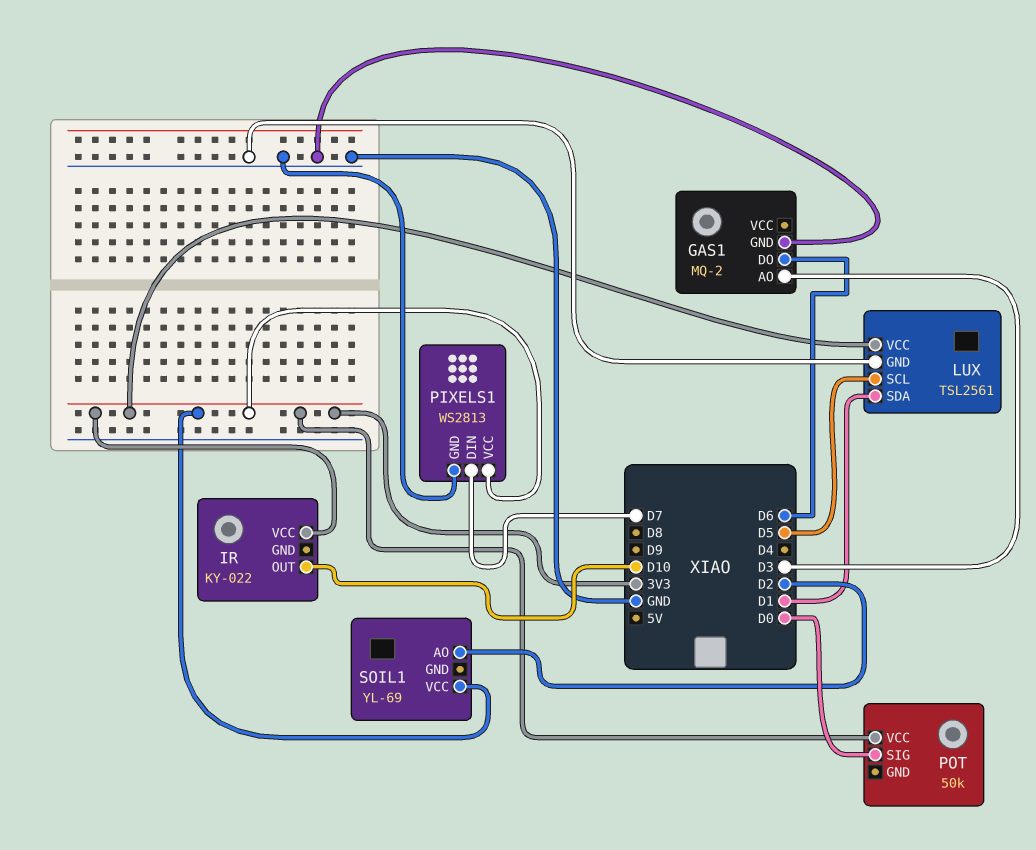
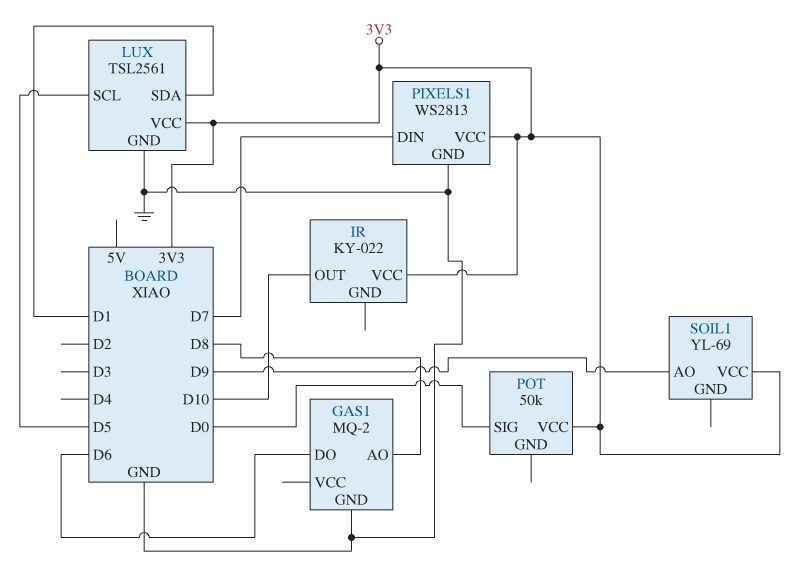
GAS1 pin AO: D3 -> D8
SOIL1 pin AO: D2 -> D9

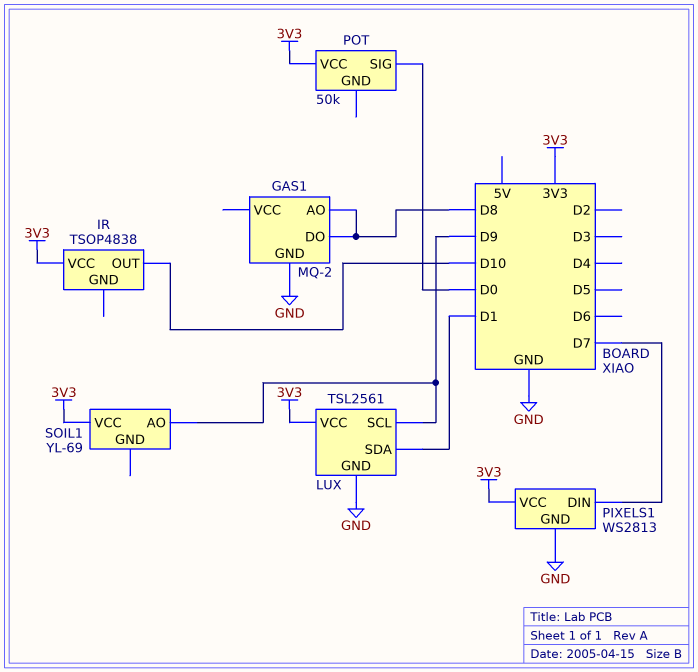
GAS1 pin DO: D6 -> D8
IR: KY-022 -> TSOP4838
LUX pin SCL: D5 -> D9

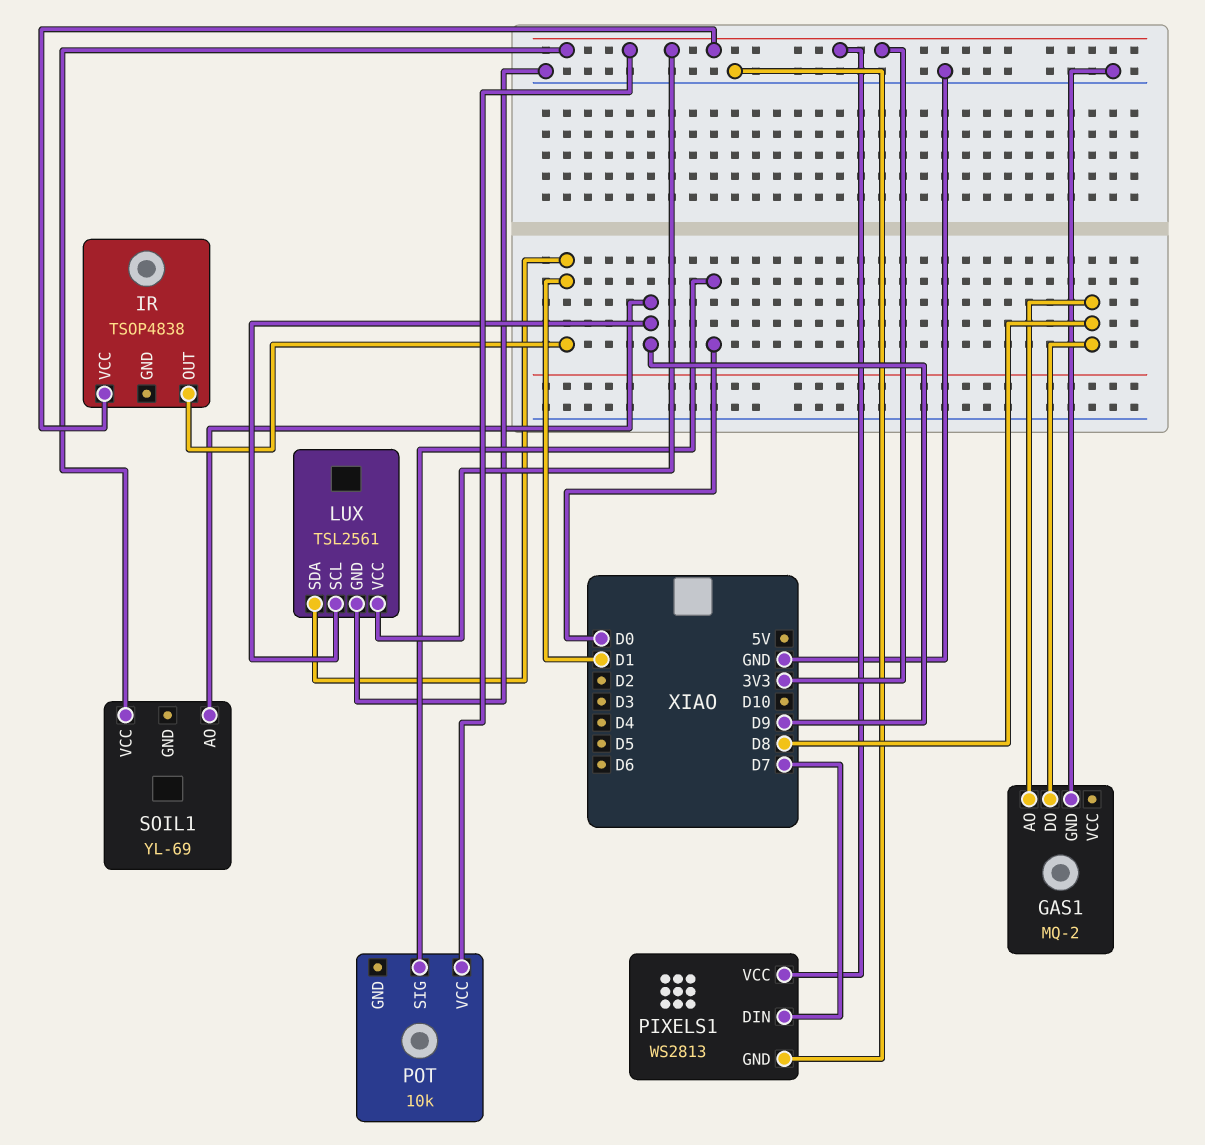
IR pin OUT: D10 -> D1
POT: 50k -> 10k

